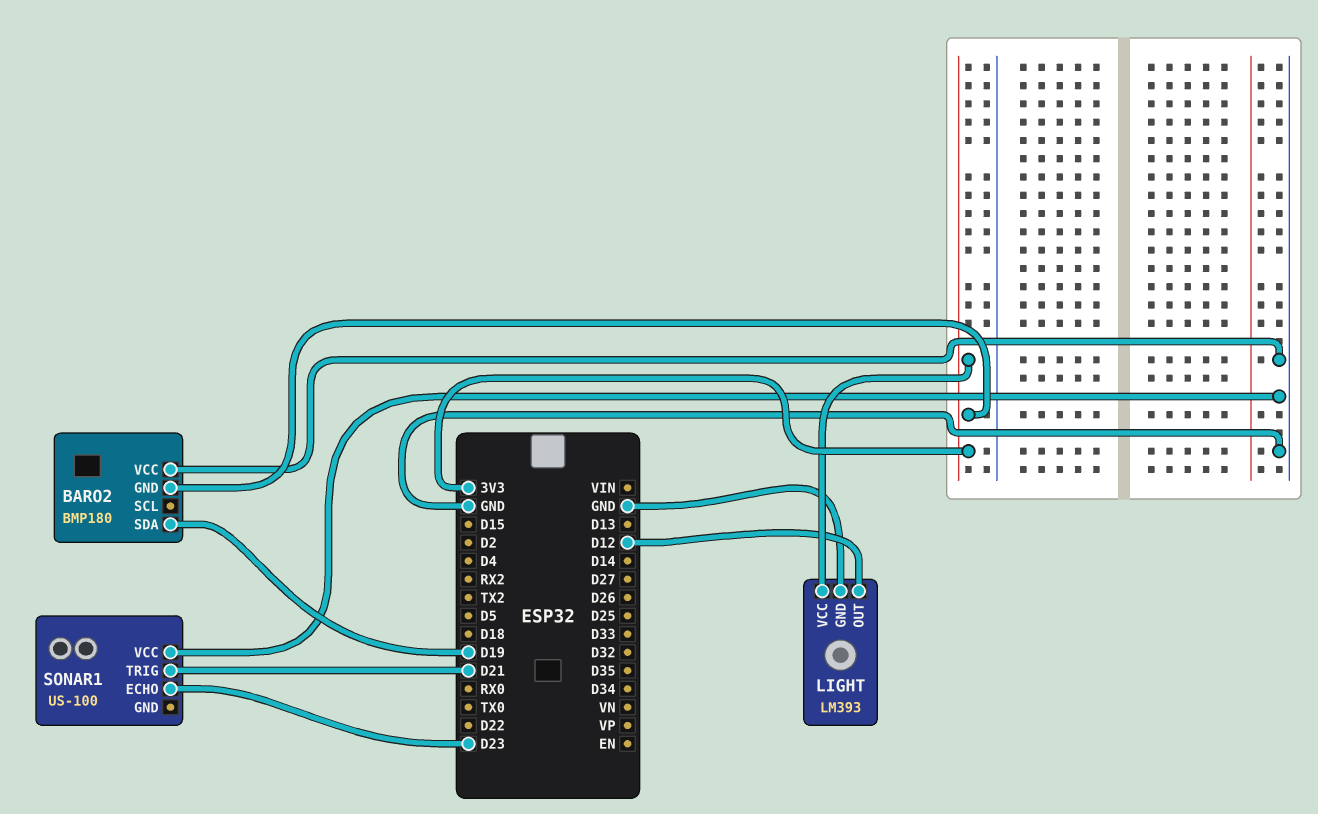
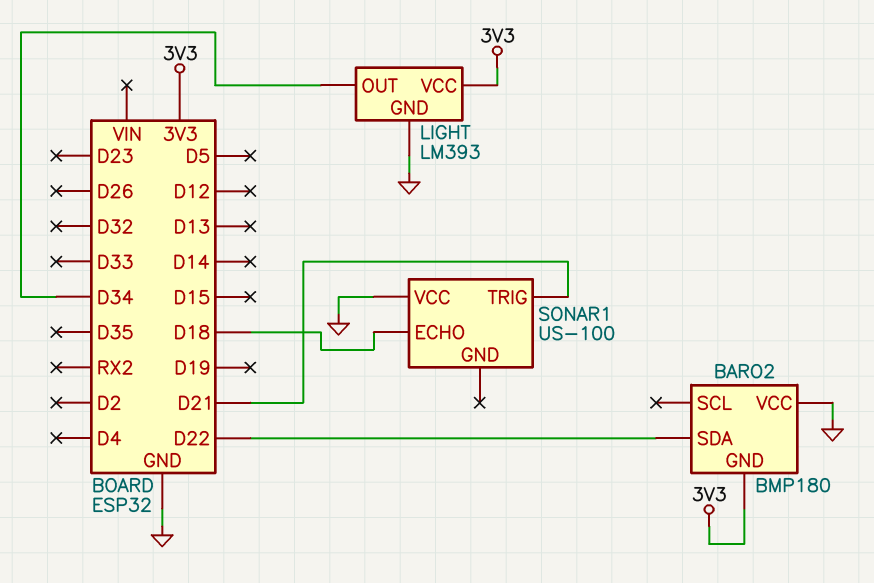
BARO2 pin SDA: D19 -> D22
LIGHT pin OUT: D12 -> D34
SONAR1 pin ECHO: D23 -> D18

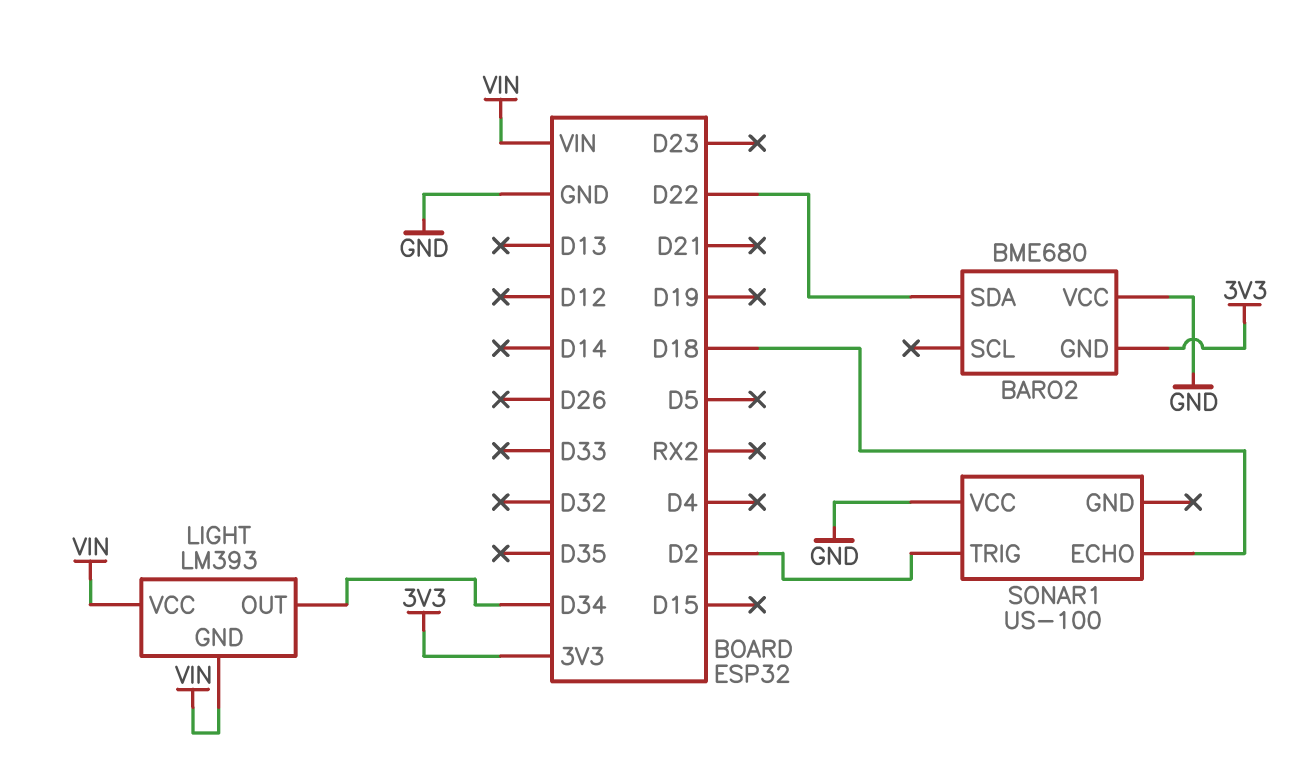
BARO2: BMP180 -> BME680
LIGHT pin GND: GND -> VIN
LIGHT pin VCC: 3V3 -> VIN
SONAR1 pin TRIG: D21 -> D2

